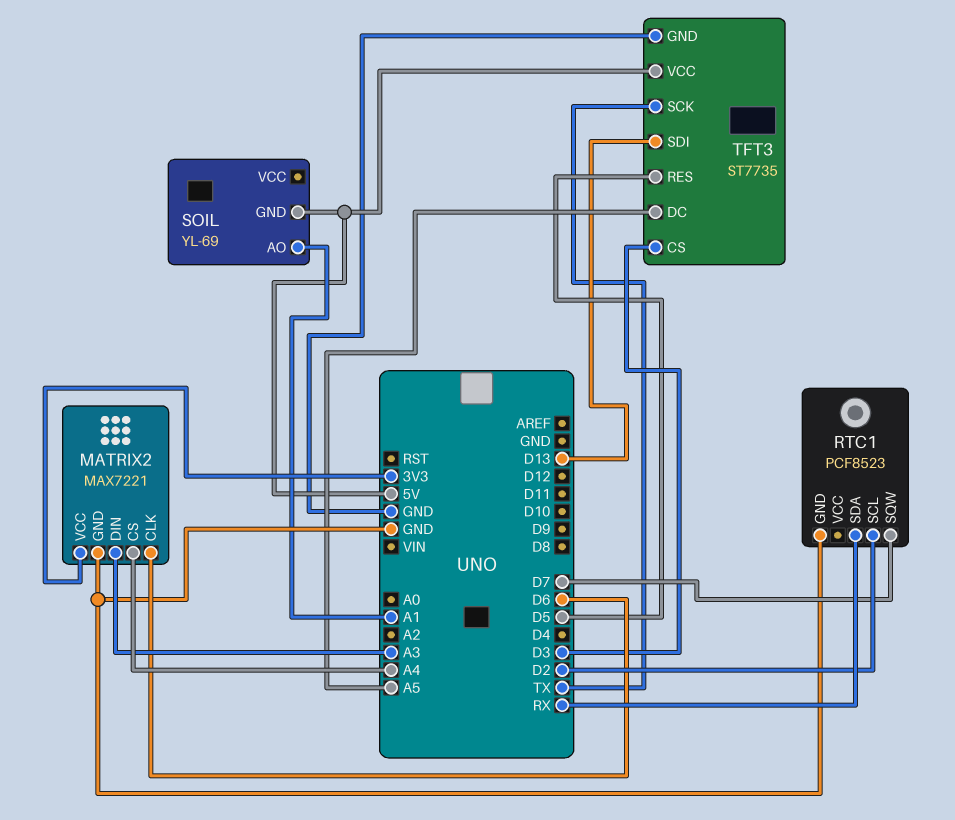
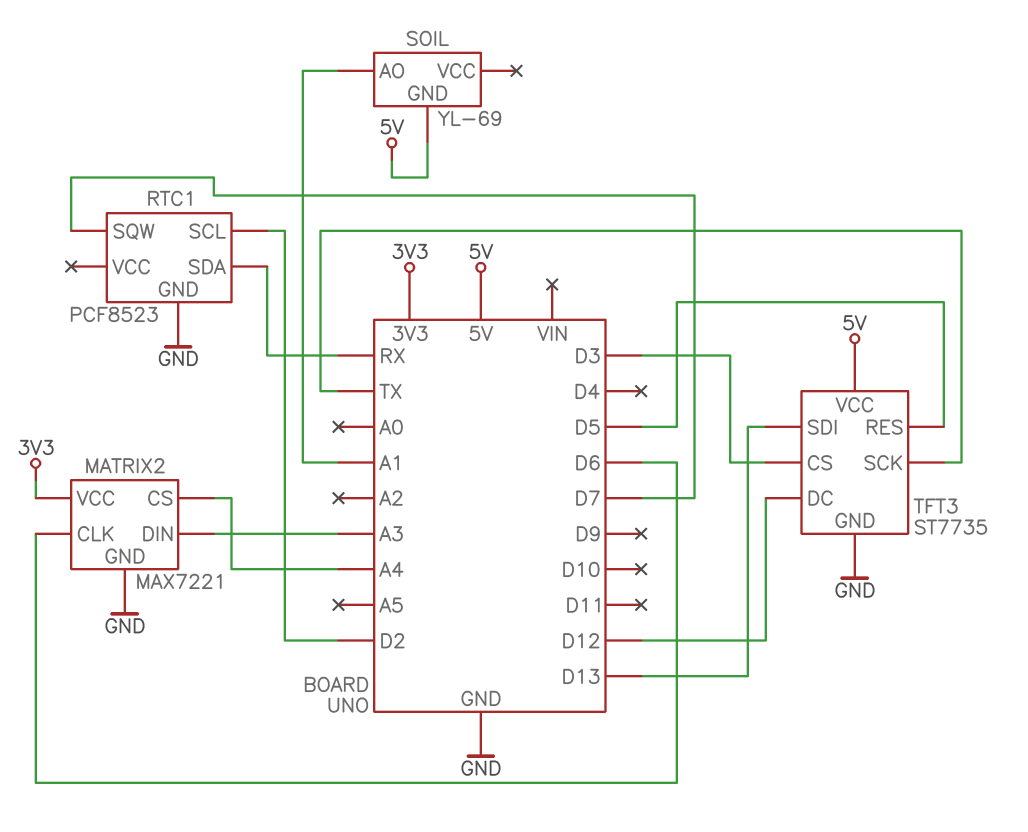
TFT3 pin DC: A5 -> D12

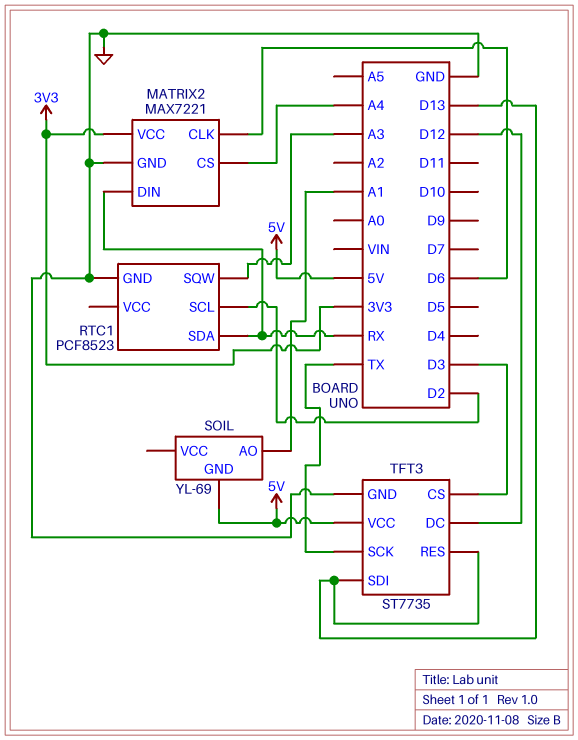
MATRIX2 pin DIN: A3 -> RX
RTC1 pin SQW: D7 -> A3
TFT3 pin RES: D5 -> D13

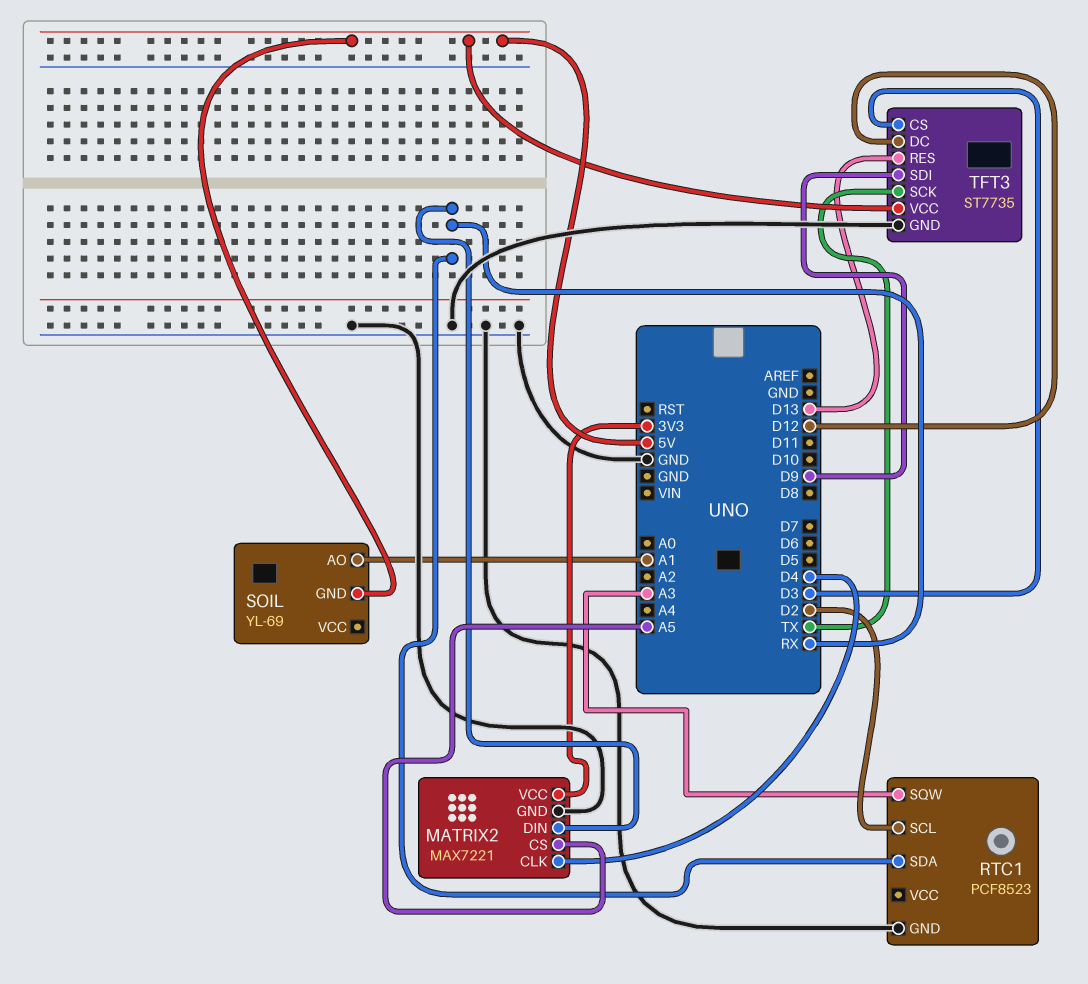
MATRIX2 pin CLK: D6 -> D4
MATRIX2 pin CS: A4 -> A5
TFT3 pin SDI: D13 -> D9

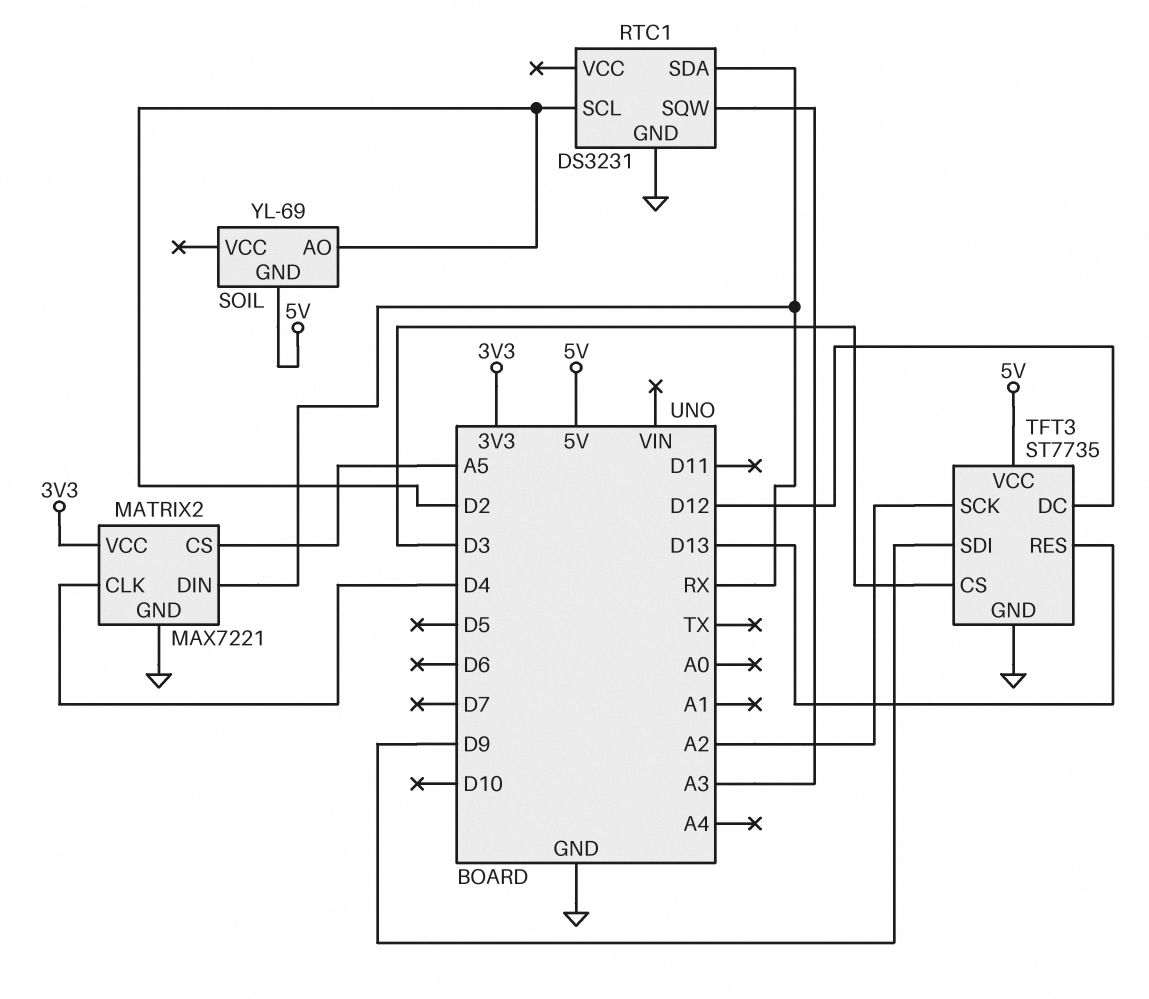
RTC1: PCF8523 -> DS3231
SOIL pin AO: A1 -> D2
TFT3 pin SCK: TX -> A2

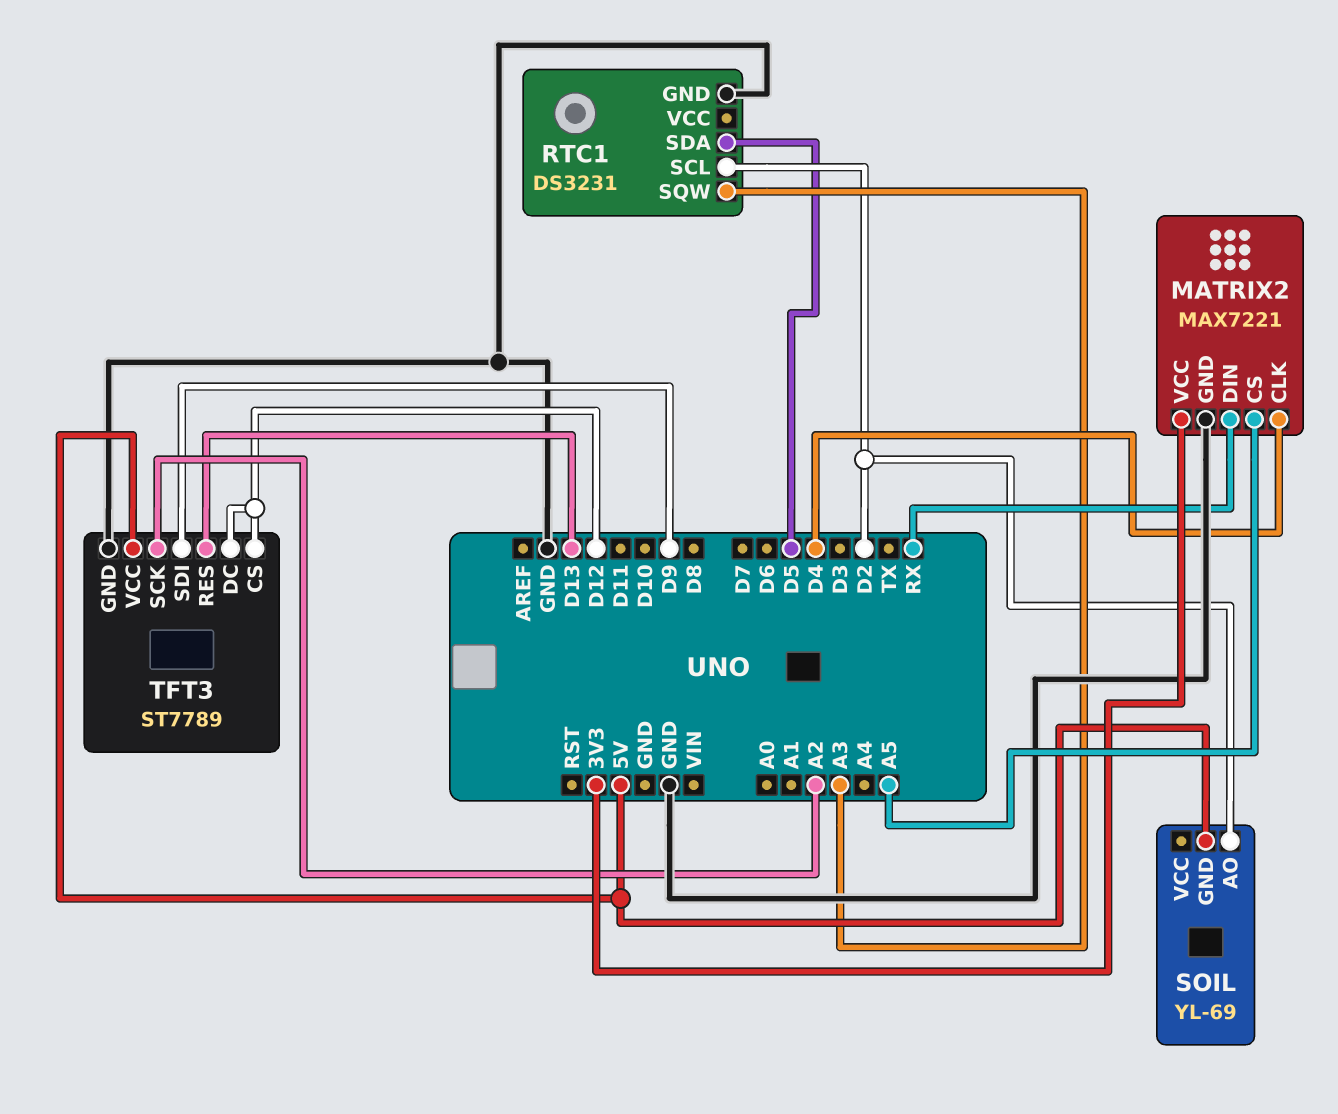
RTC1 pin SDA: RX -> D5
TFT3: ST7735 -> ST7789
TFT3 pin CS: D3 -> D12

